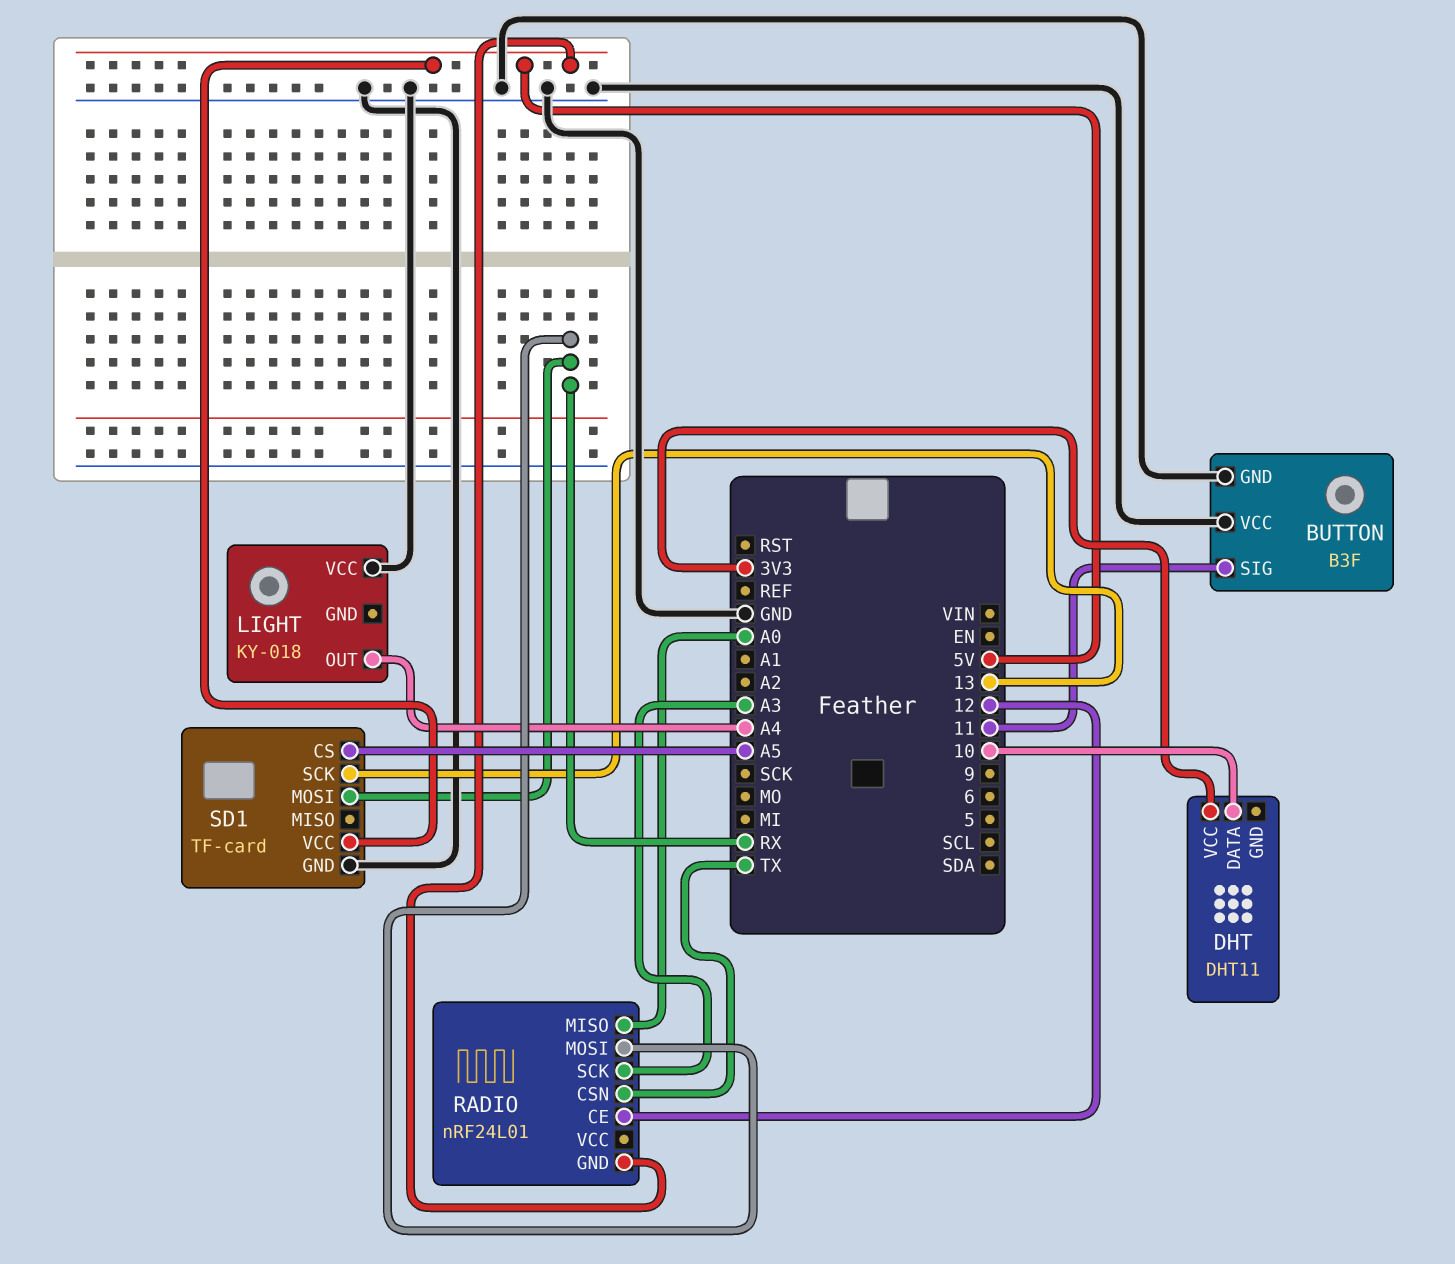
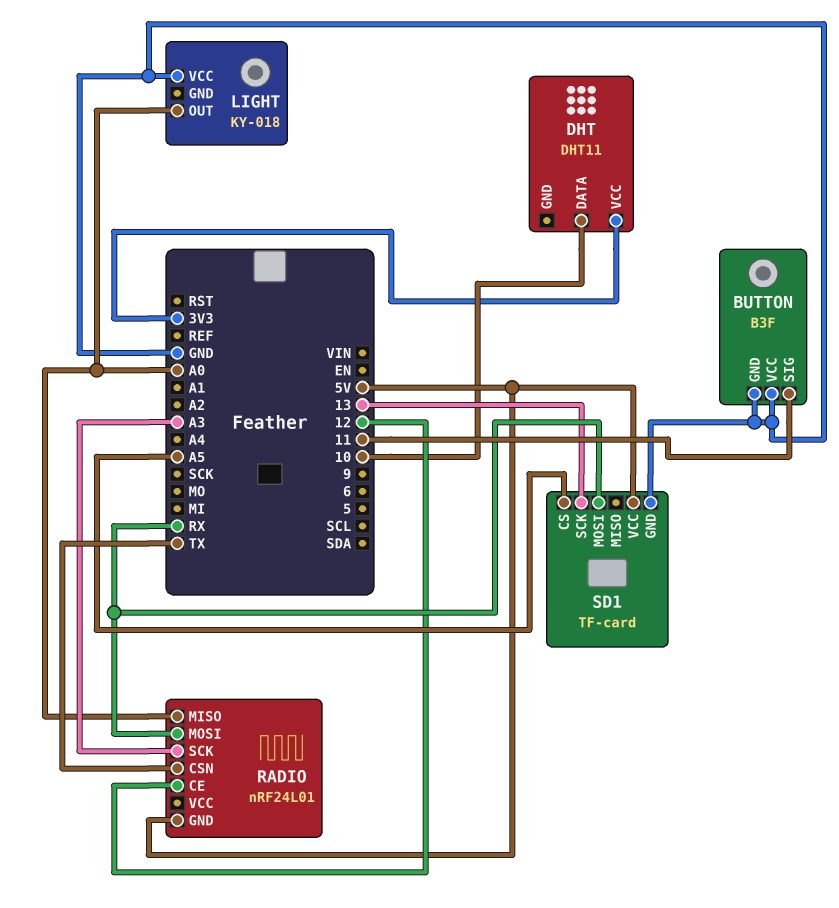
LIGHT pin OUT: A4 -> A0

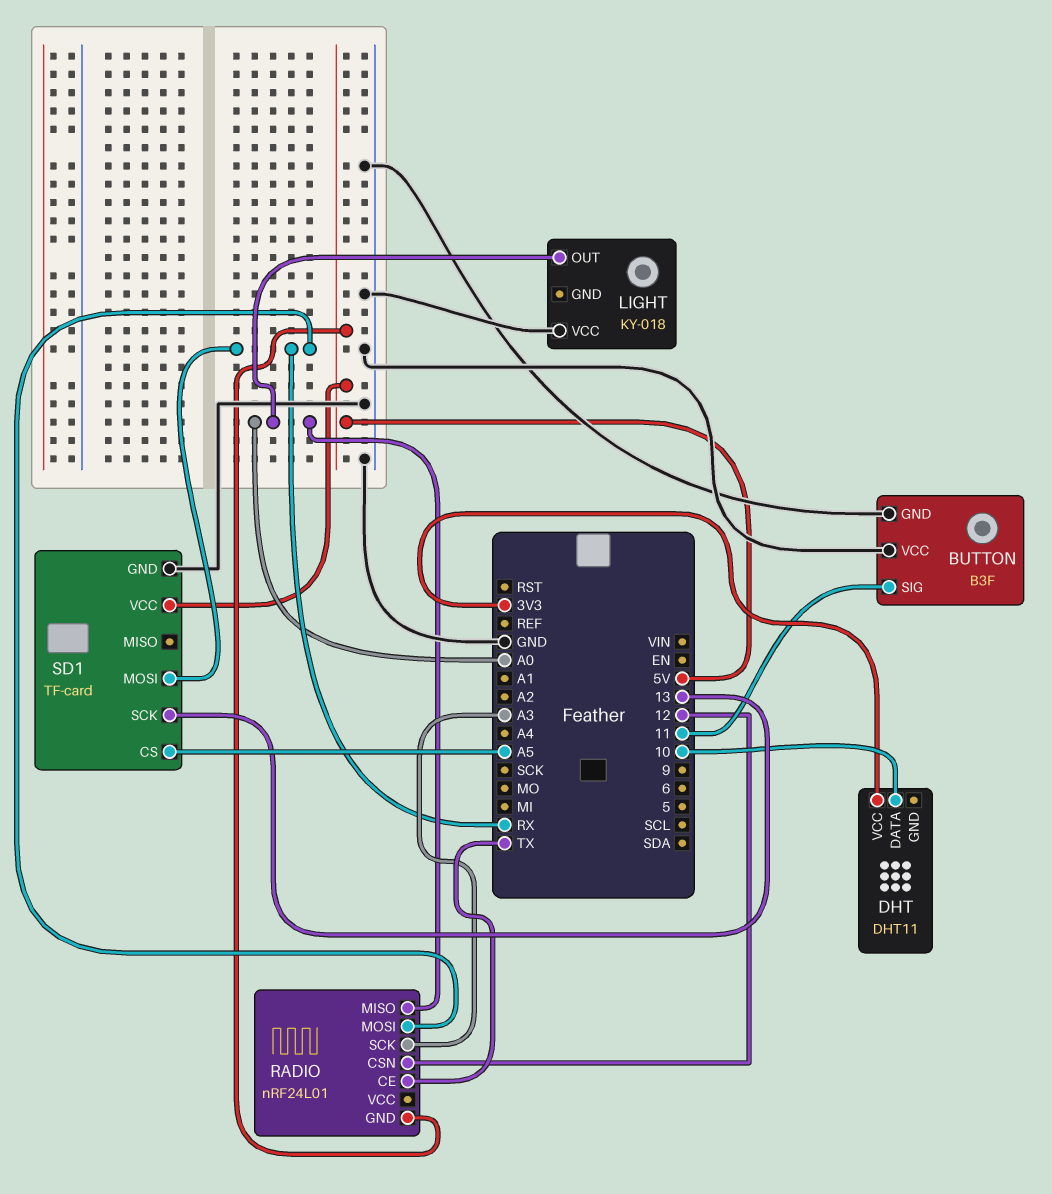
RADIO pin CE: 12 -> TX
RADIO pin CSN: TX -> 12

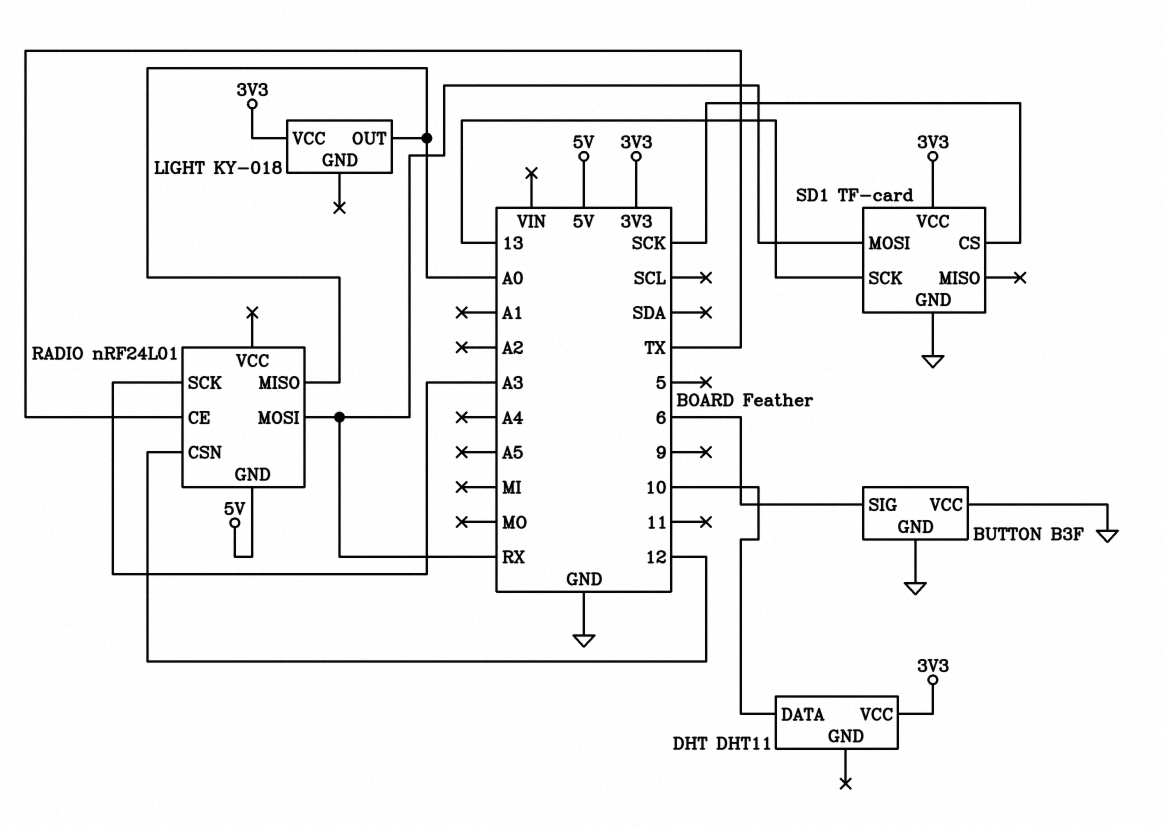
BUTTON pin SIG: 11 -> 6
LIGHT pin VCC: GND -> 3V3
SD1 pin CS: A5 -> SCK
SD1 pin VCC: 5V -> 3V3

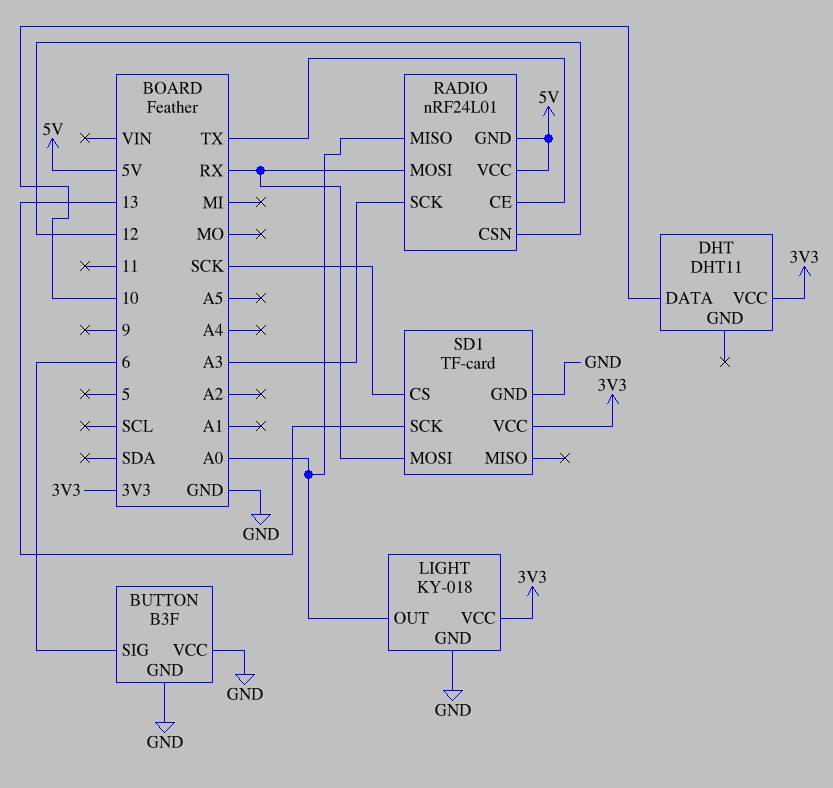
LIGHT pin GND: none -> GND
RADIO pin VCC: none -> 5V

